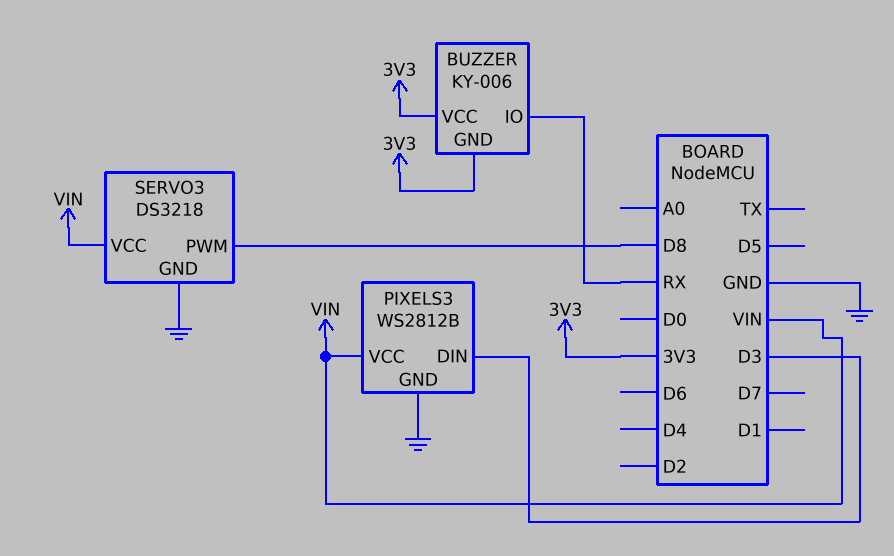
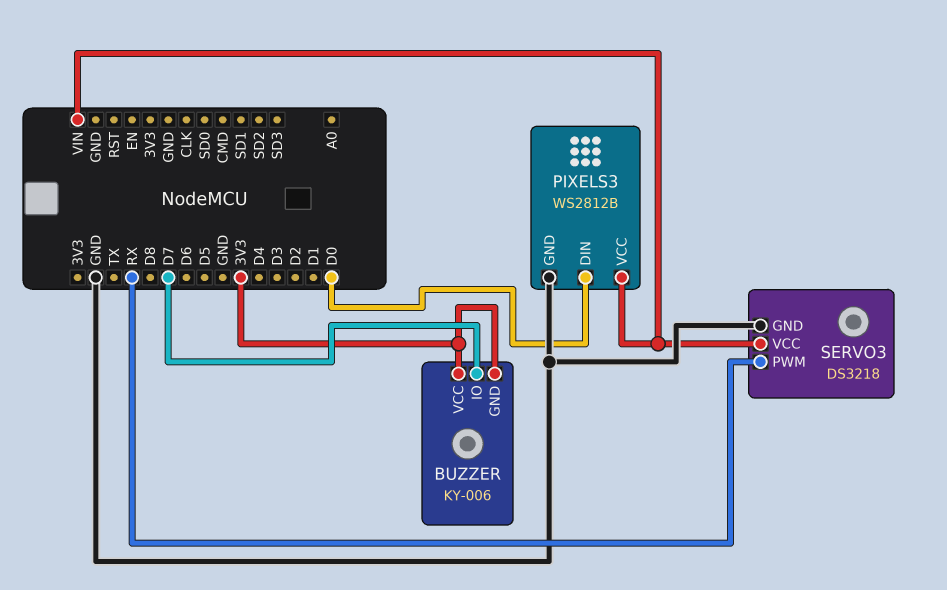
BUZZER pin IO: RX -> D7
PIXELS3 pin DIN: D3 -> D0
SERVO3 pin PWM: D8 -> RX

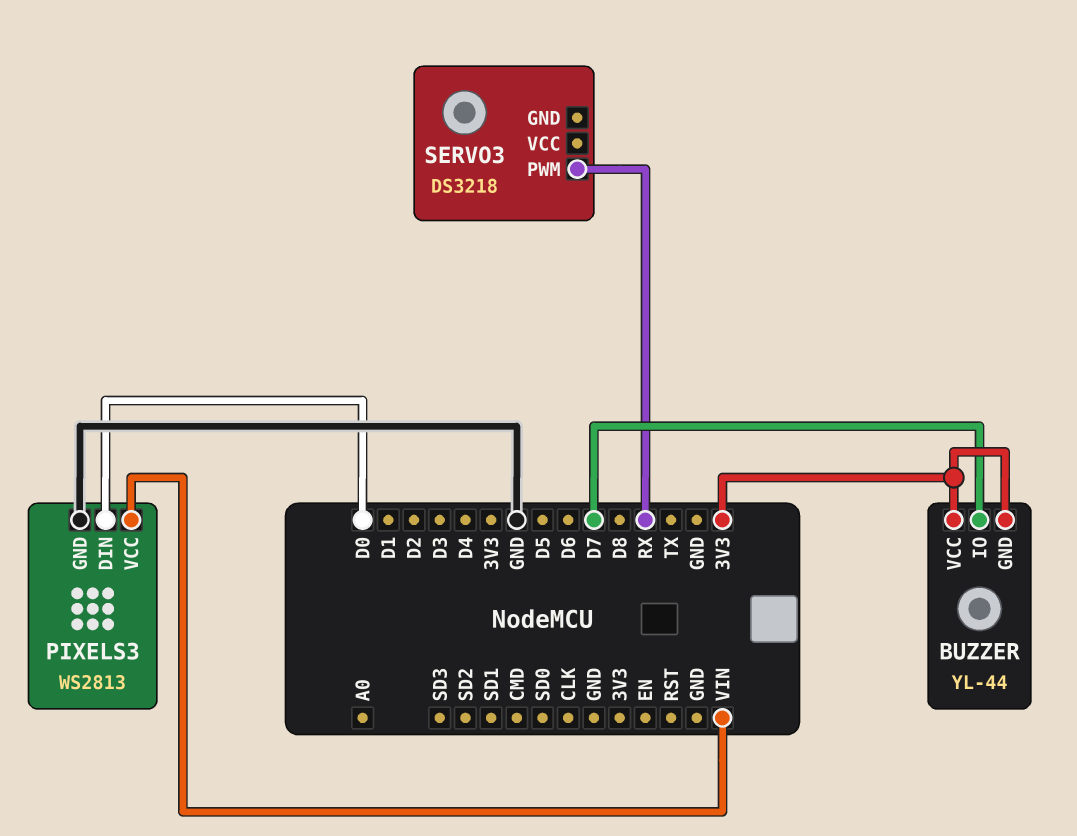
BUZZER: KY-006 -> YL-44
PIXELS3: WS2812B -> WS2813
SERVO3 pin GND: GND -> none
SERVO3 pin VCC: VIN -> none

